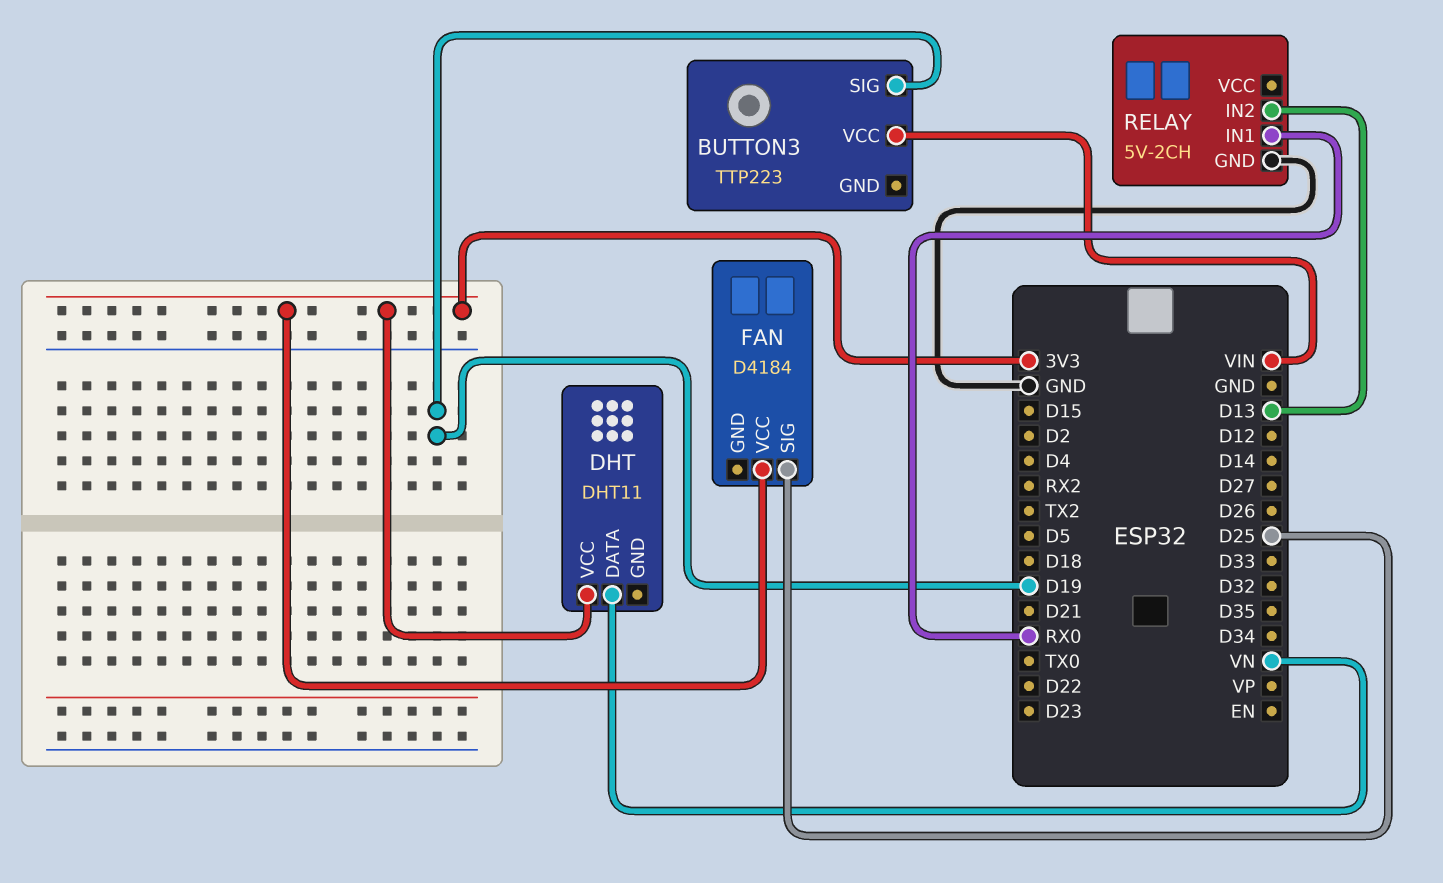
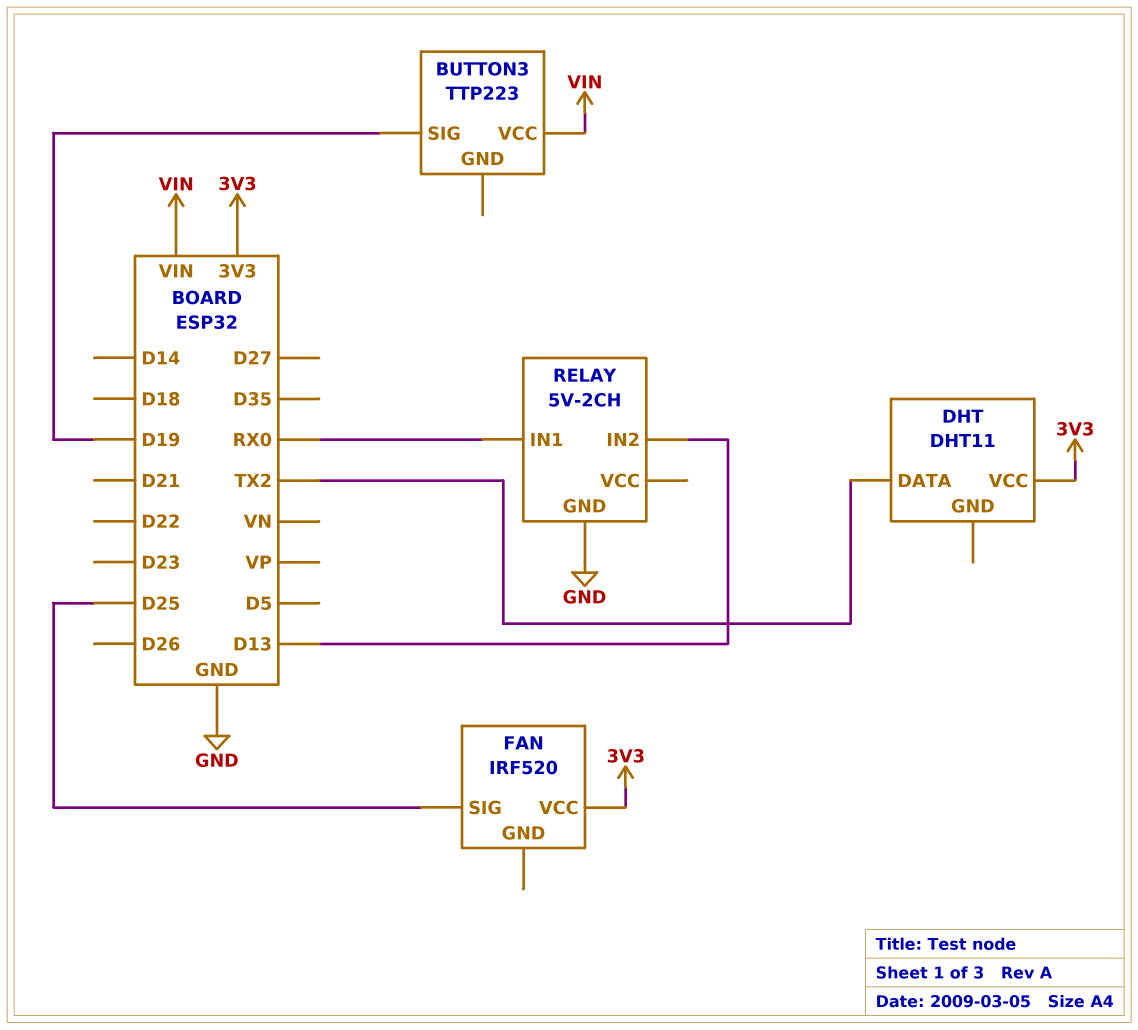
DHT pin DATA: VN -> TX2
FAN: D4184 -> IRF520

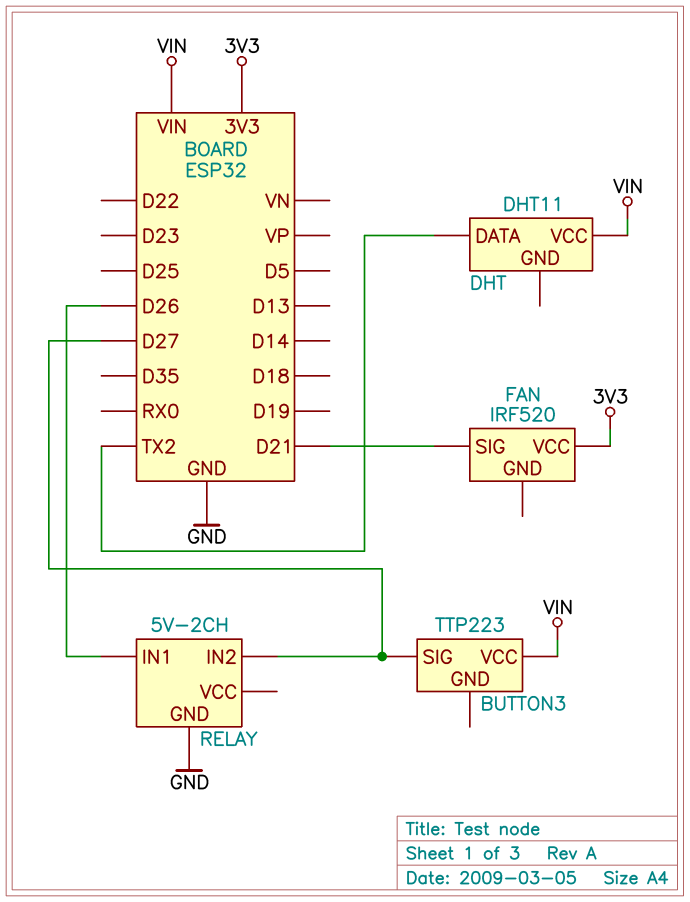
BUTTON3 pin SIG: D19 -> D27
DHT pin VCC: 3V3 -> VIN
FAN pin SIG: D25 -> D21
RELAY pin IN1: RX0 -> D26
RELAY pin IN2: D13 -> D27

